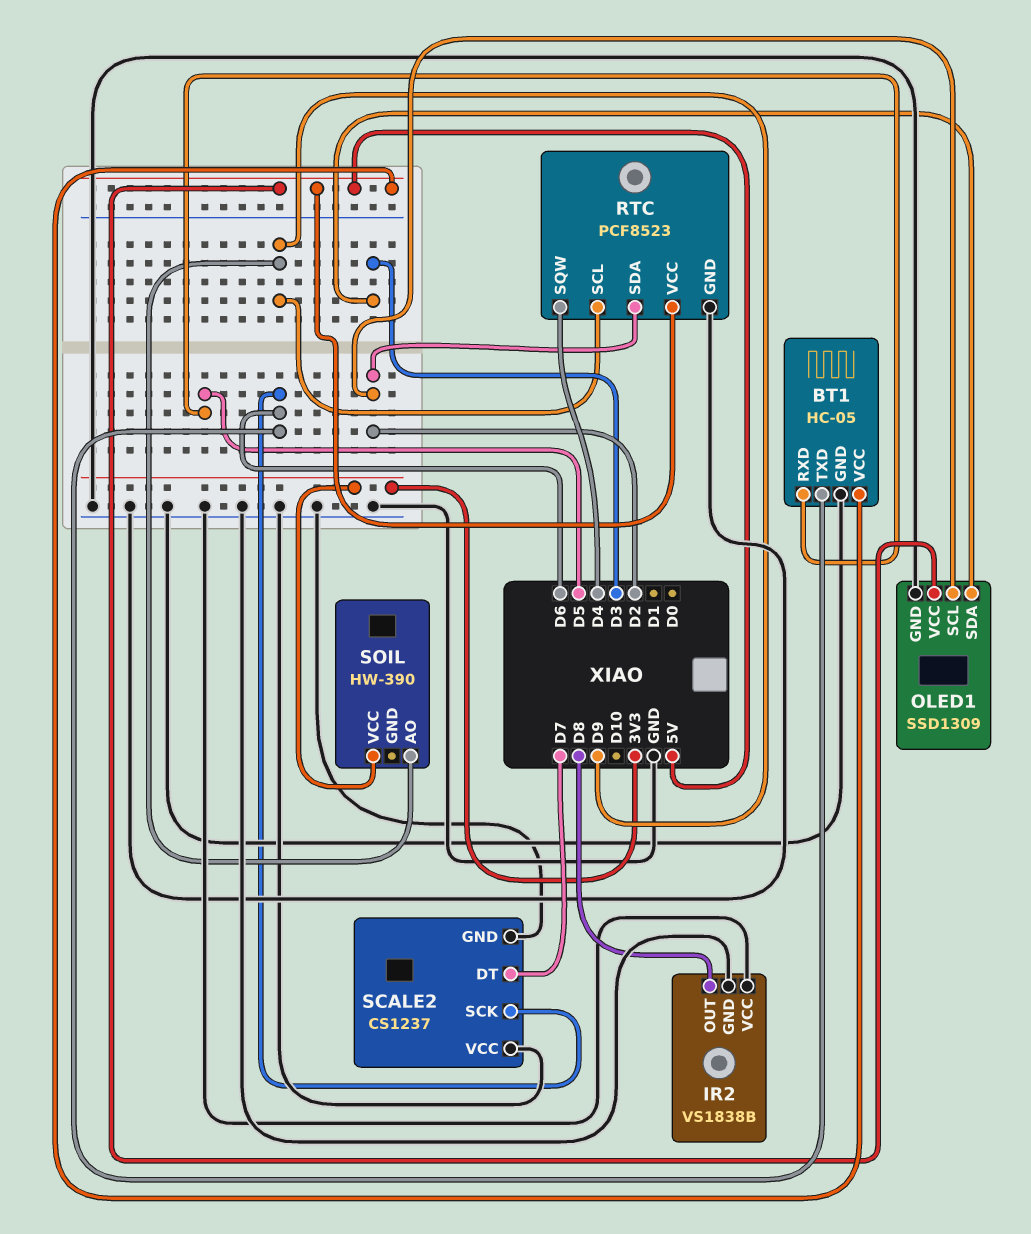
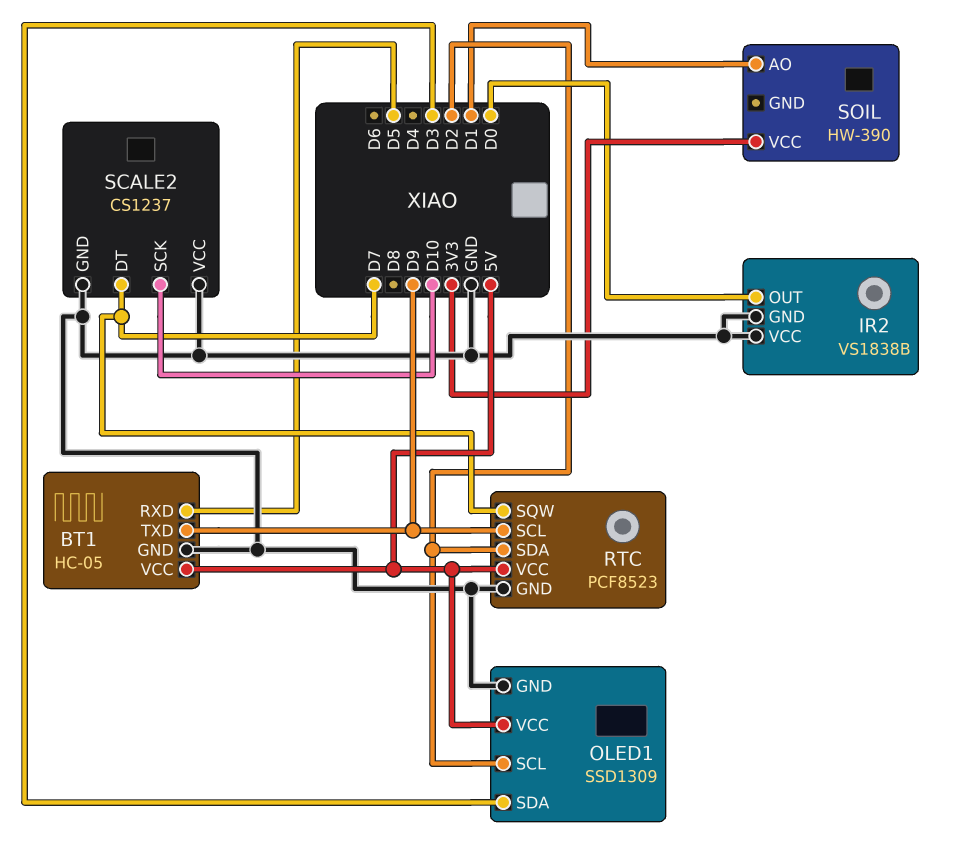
BT1 pin TXD: D6 -> D9
IR2 pin OUT: D8 -> D0
RTC pin SQW: D4 -> D7
SCALE2 pin SCK: D6 -> D10
SOIL pin AO: D9 -> D1

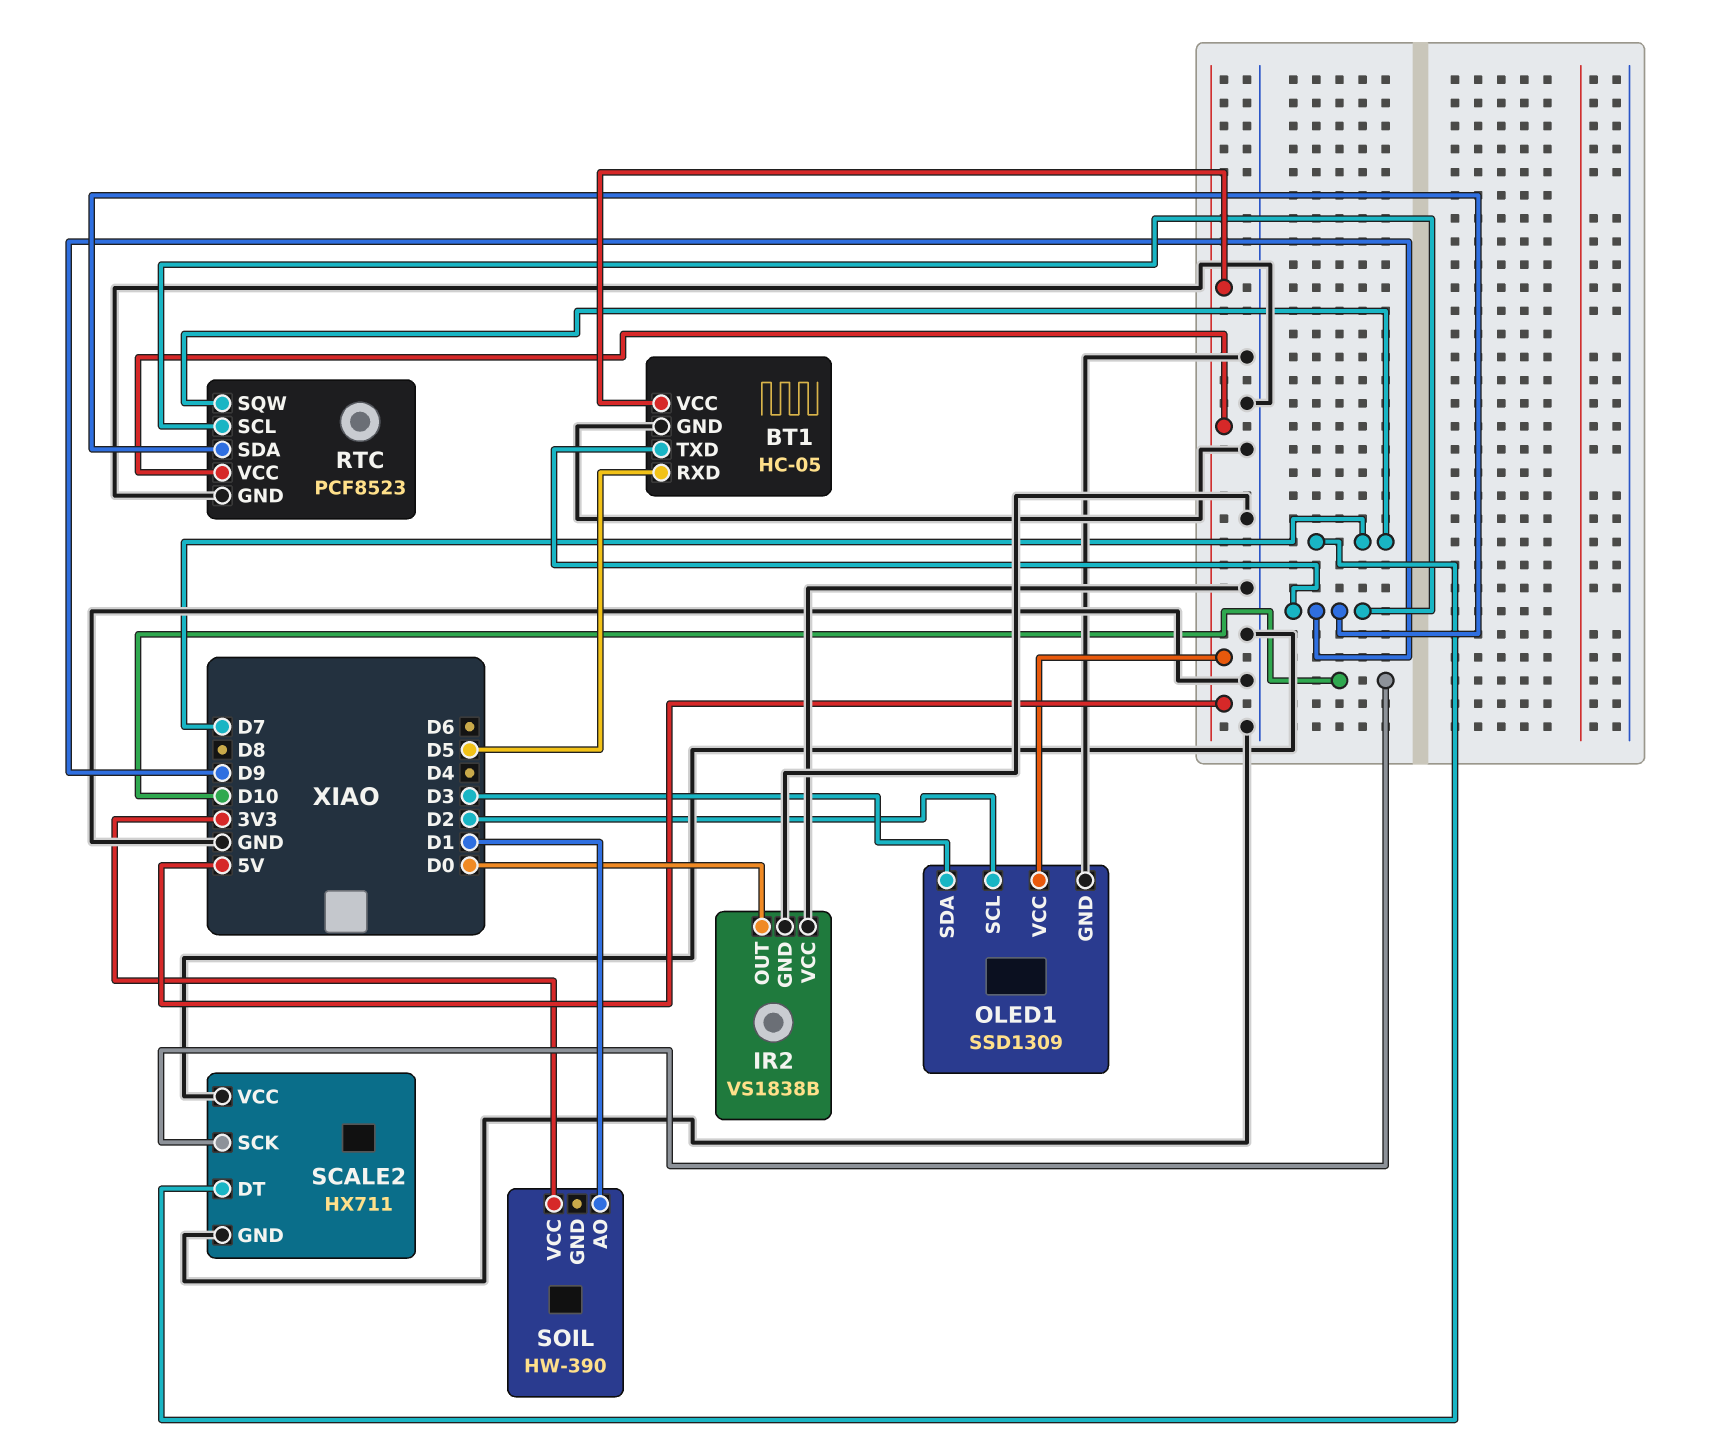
RTC pin SDA: D2 -> D9
SCALE2: CS1237 -> HX711

